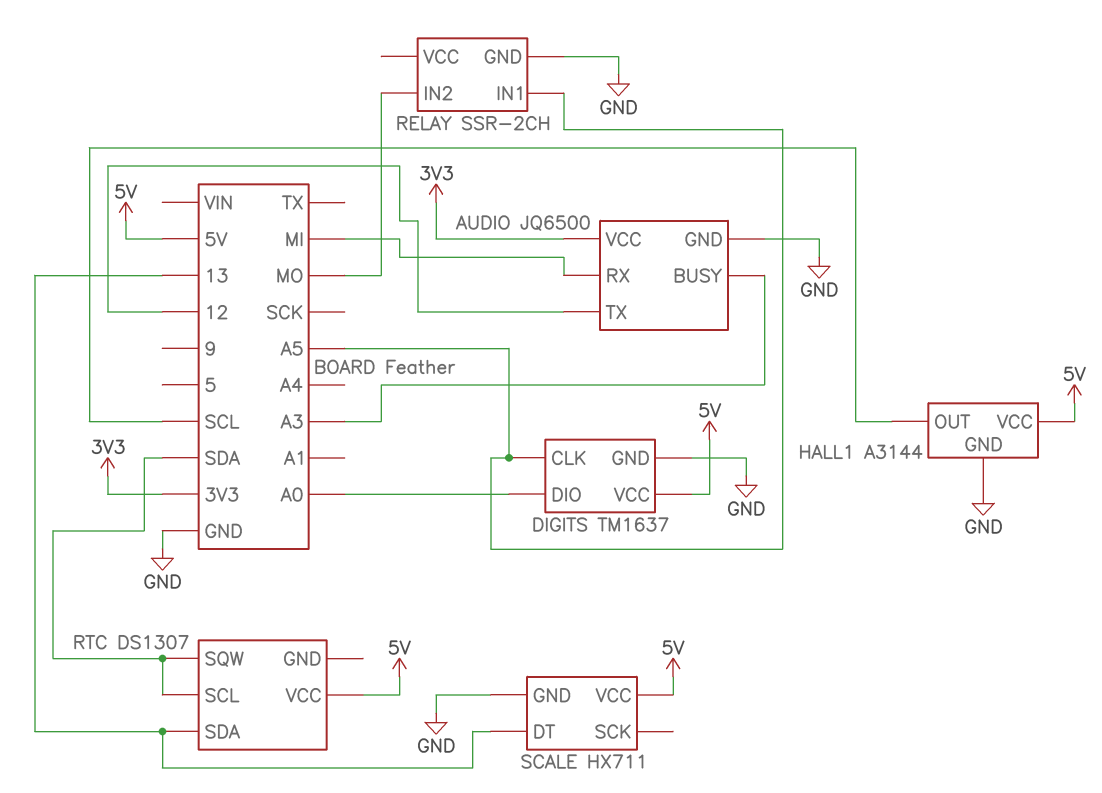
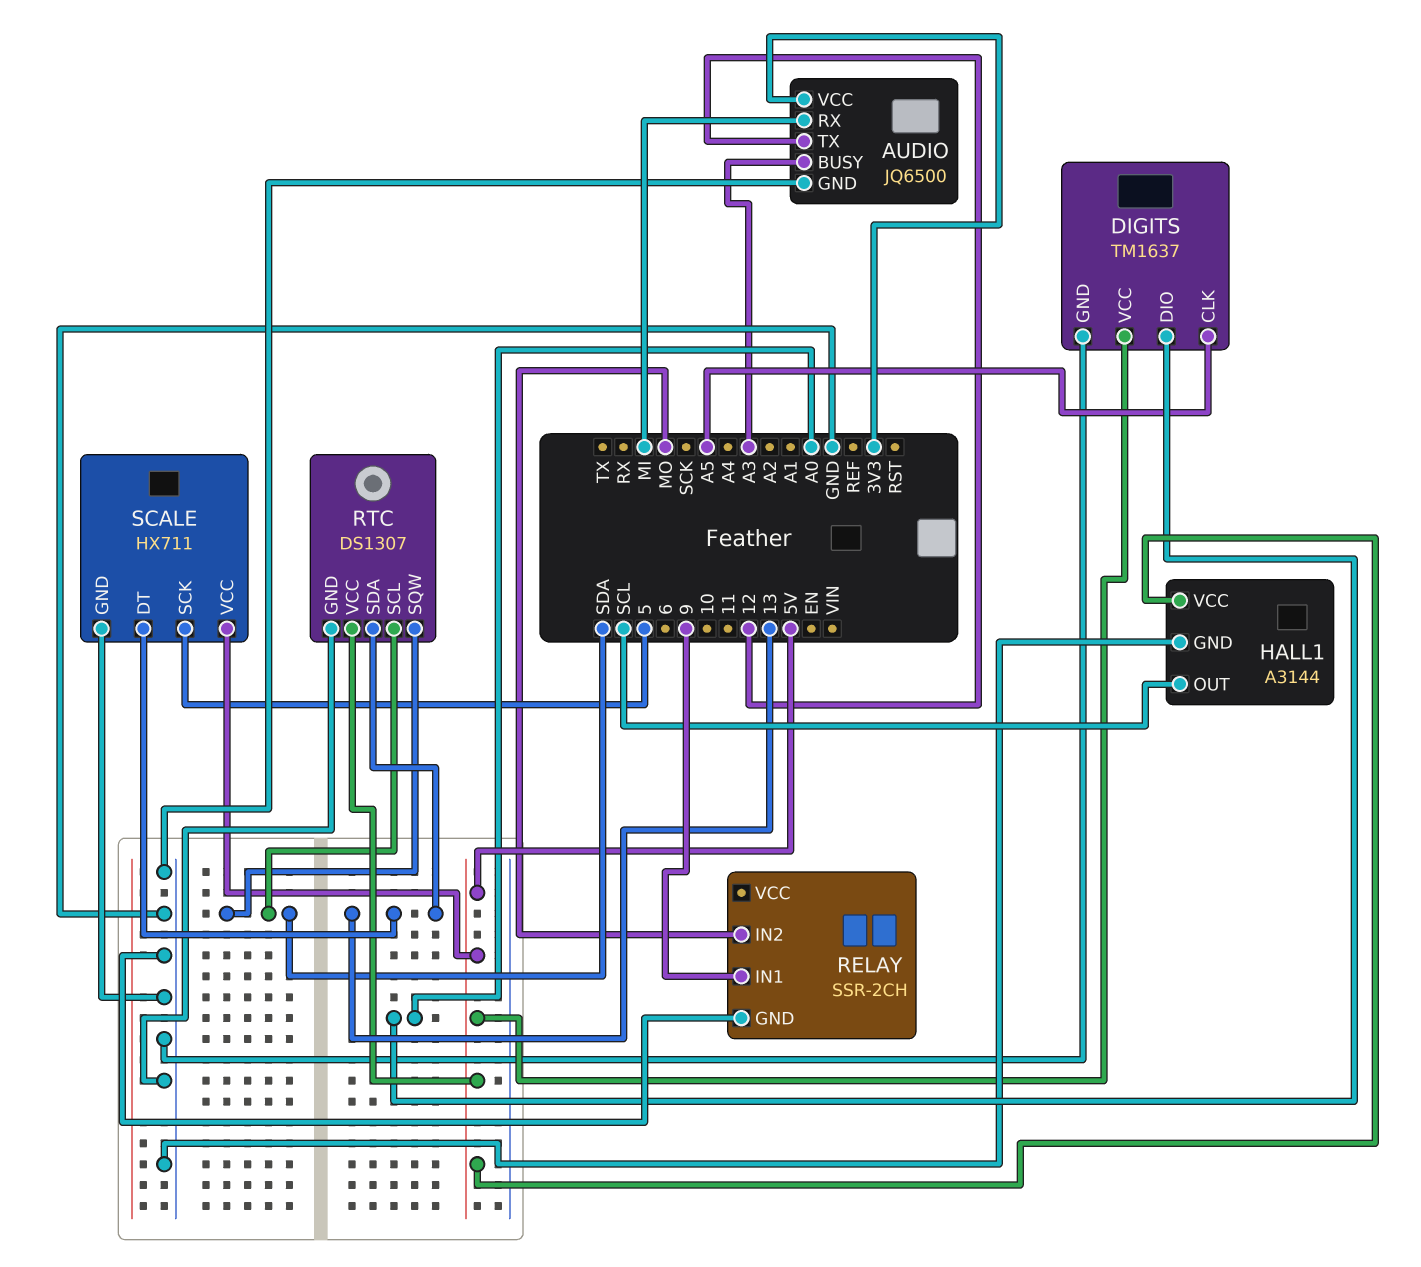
RELAY pin IN1: A5 -> 9
RTC pin GND: none -> GND
SCALE pin SCK: none -> 5

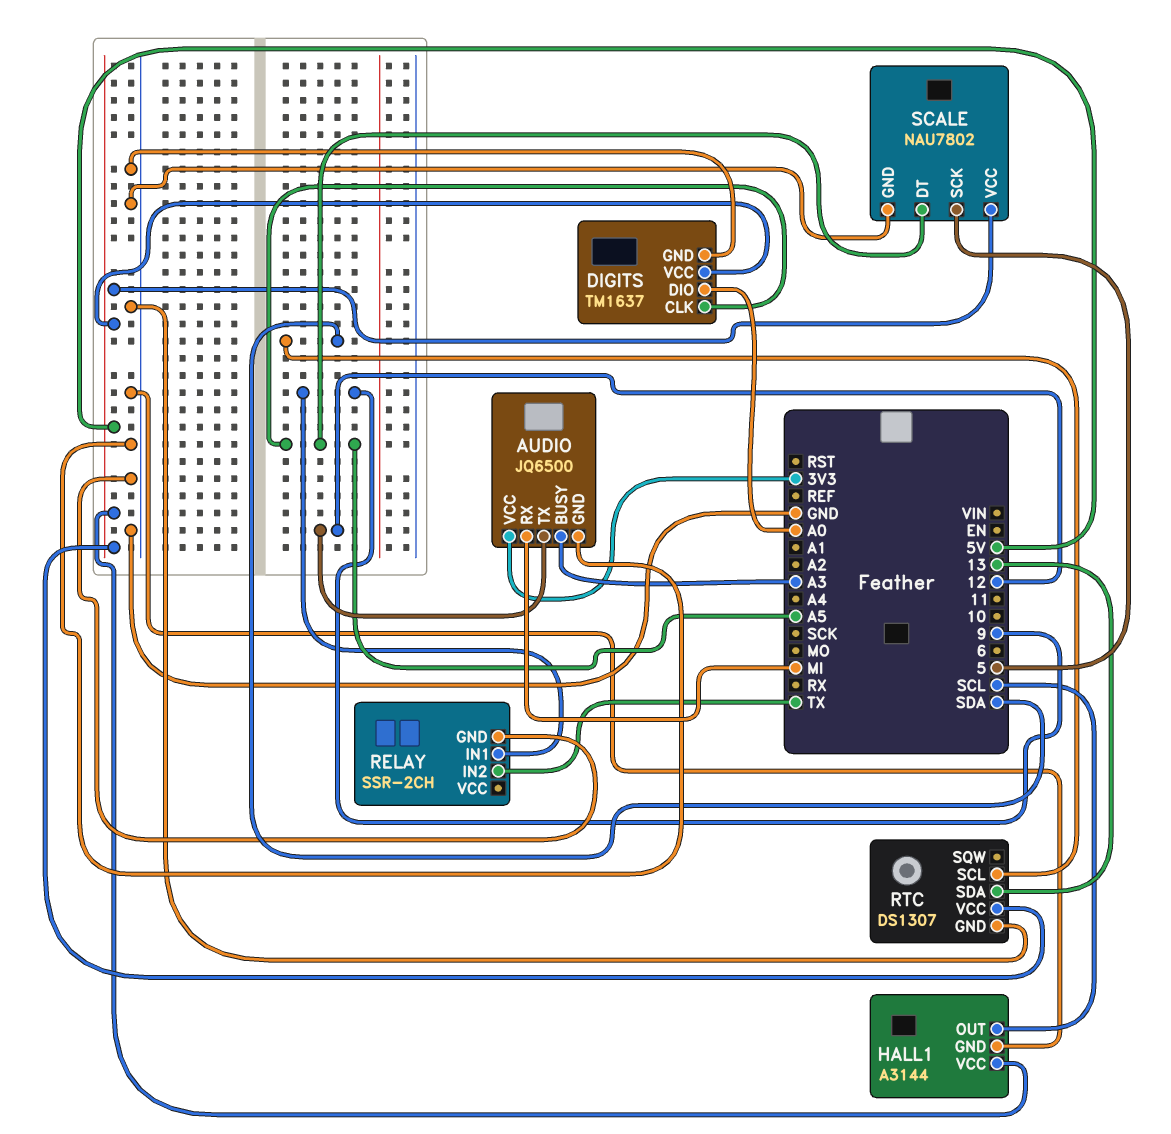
RELAY pin IN2: MO -> TX
RTC pin SQW: SDA -> none
SCALE: HX711 -> NAU7802
SCALE pin DT: 13 -> A5

